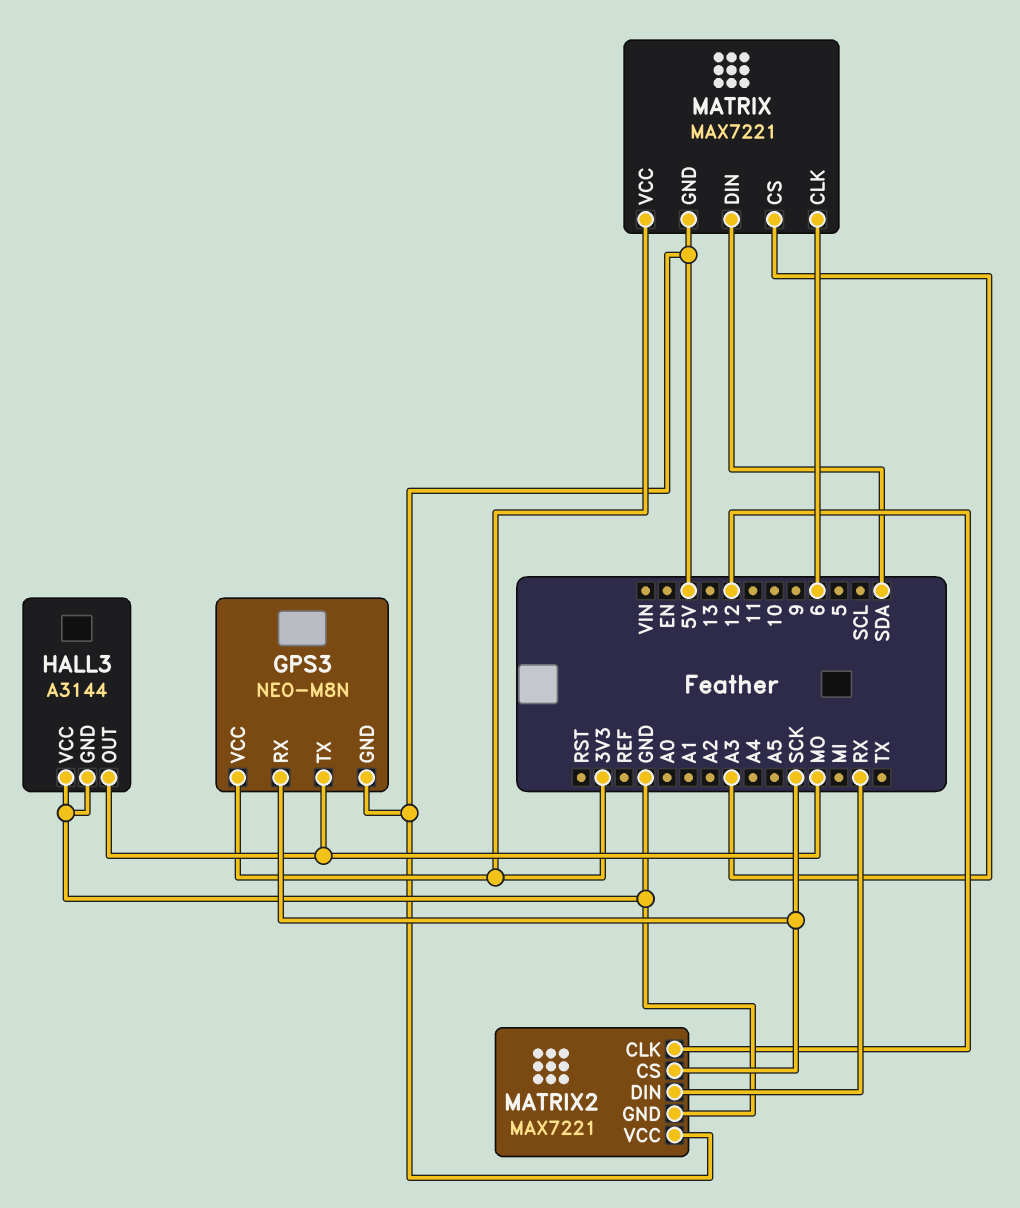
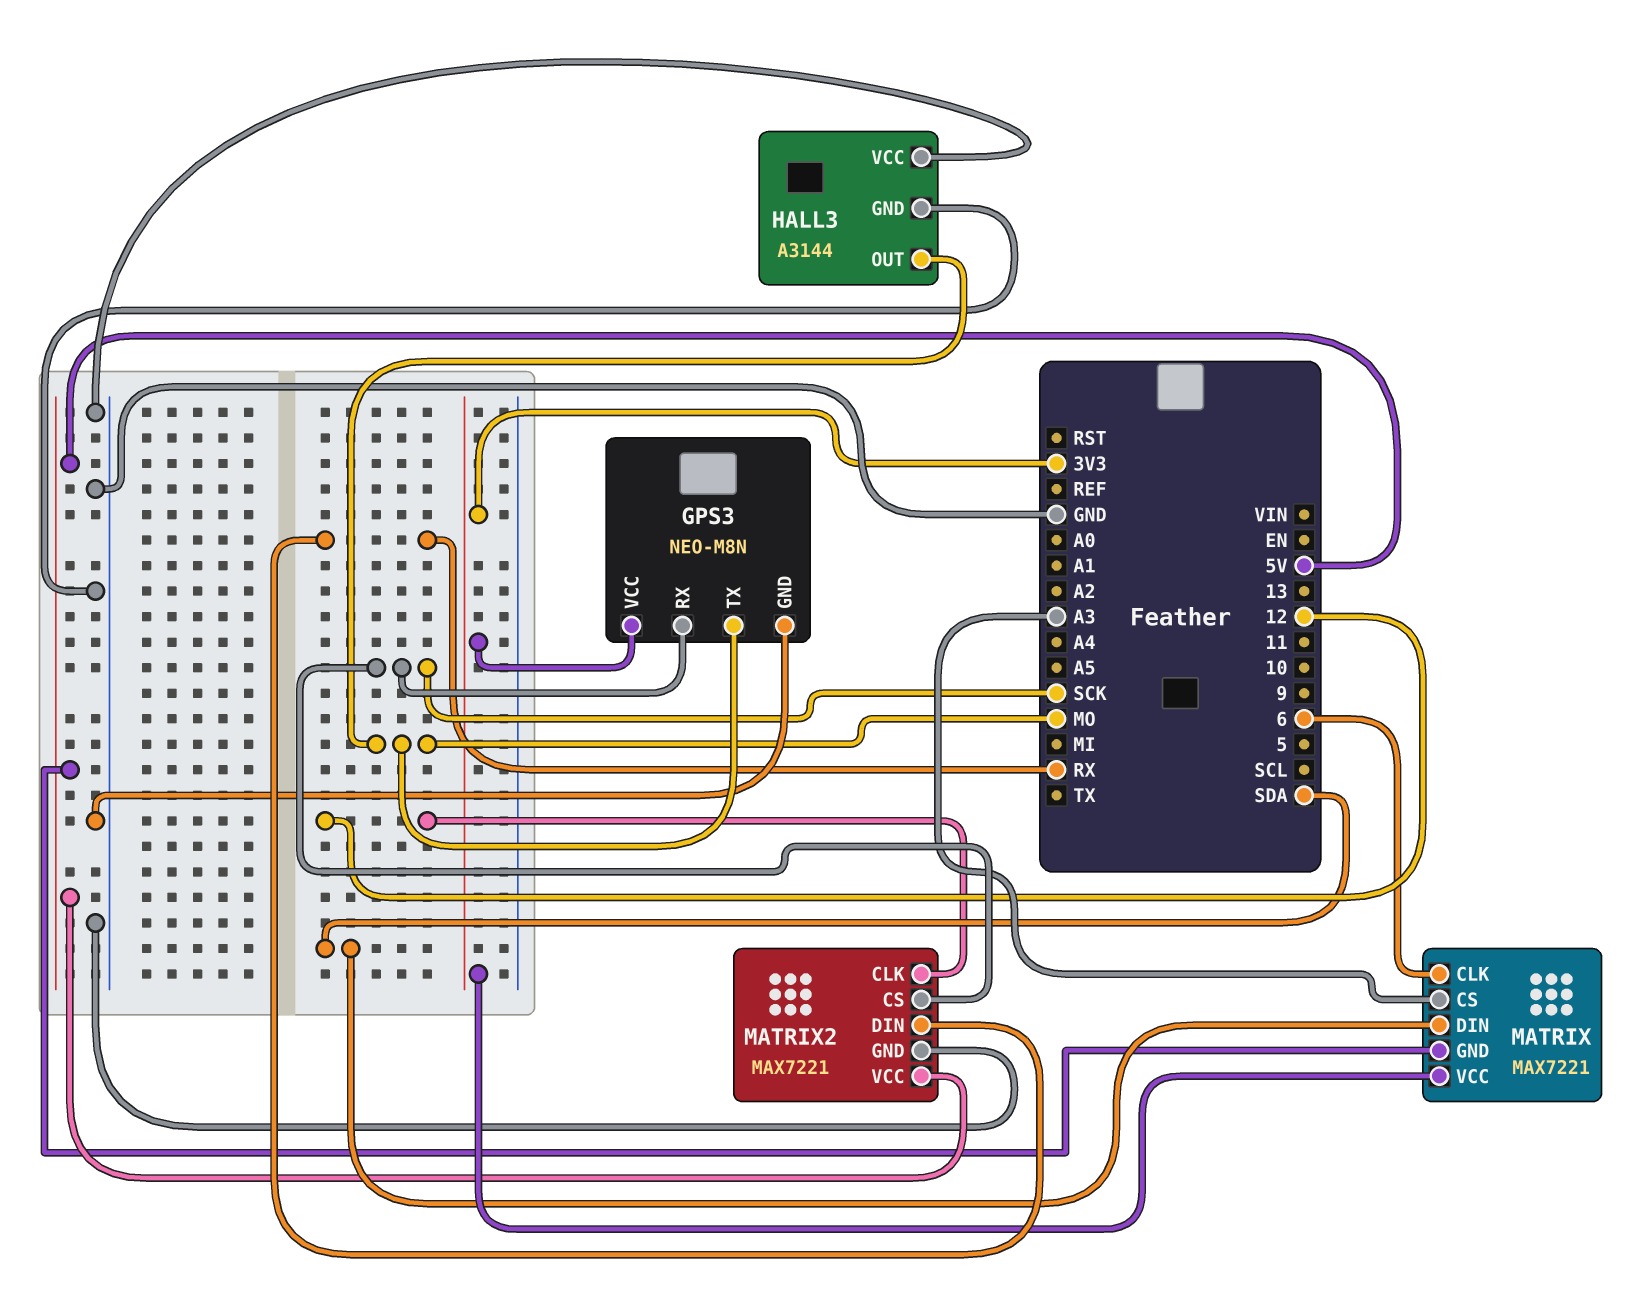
GPS3 pin GND: 5V -> GND

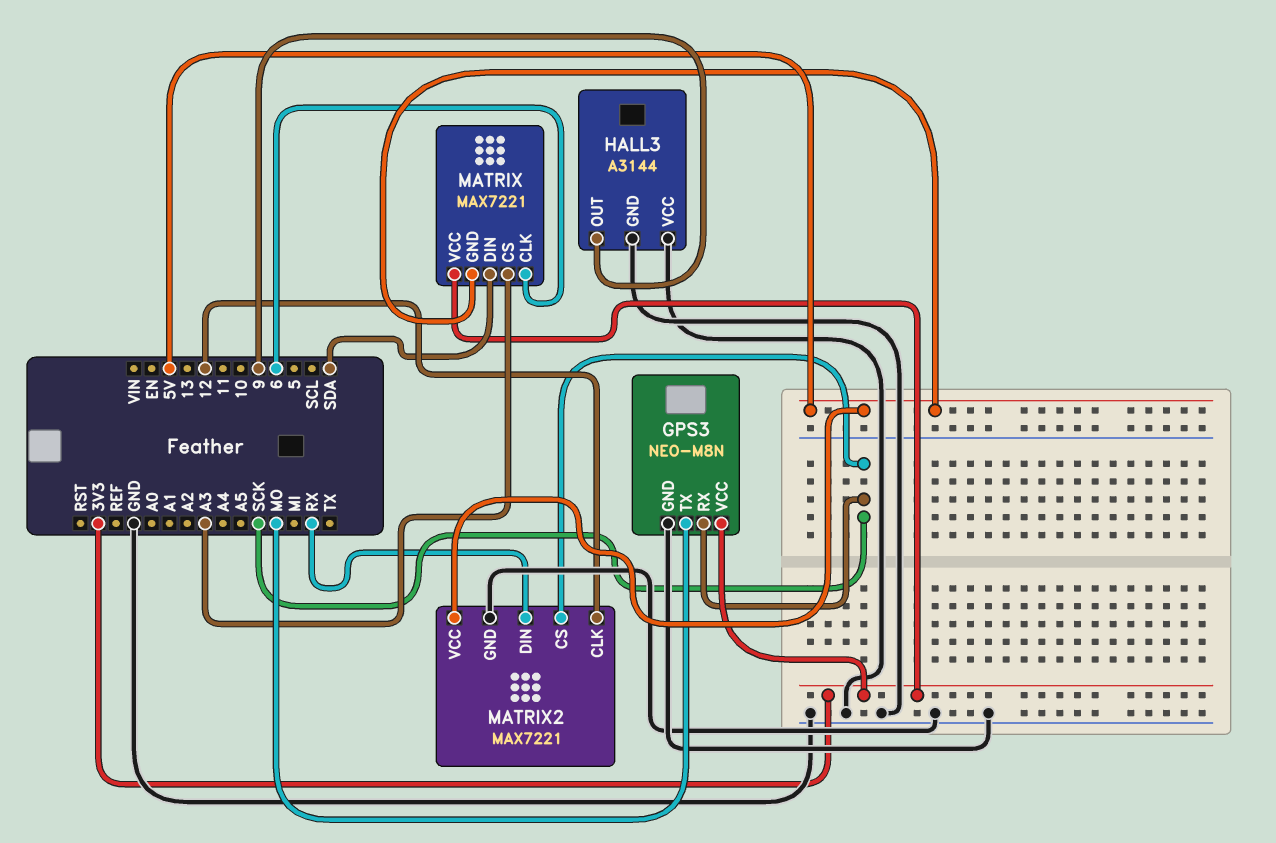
HALL3 pin OUT: MO -> 9

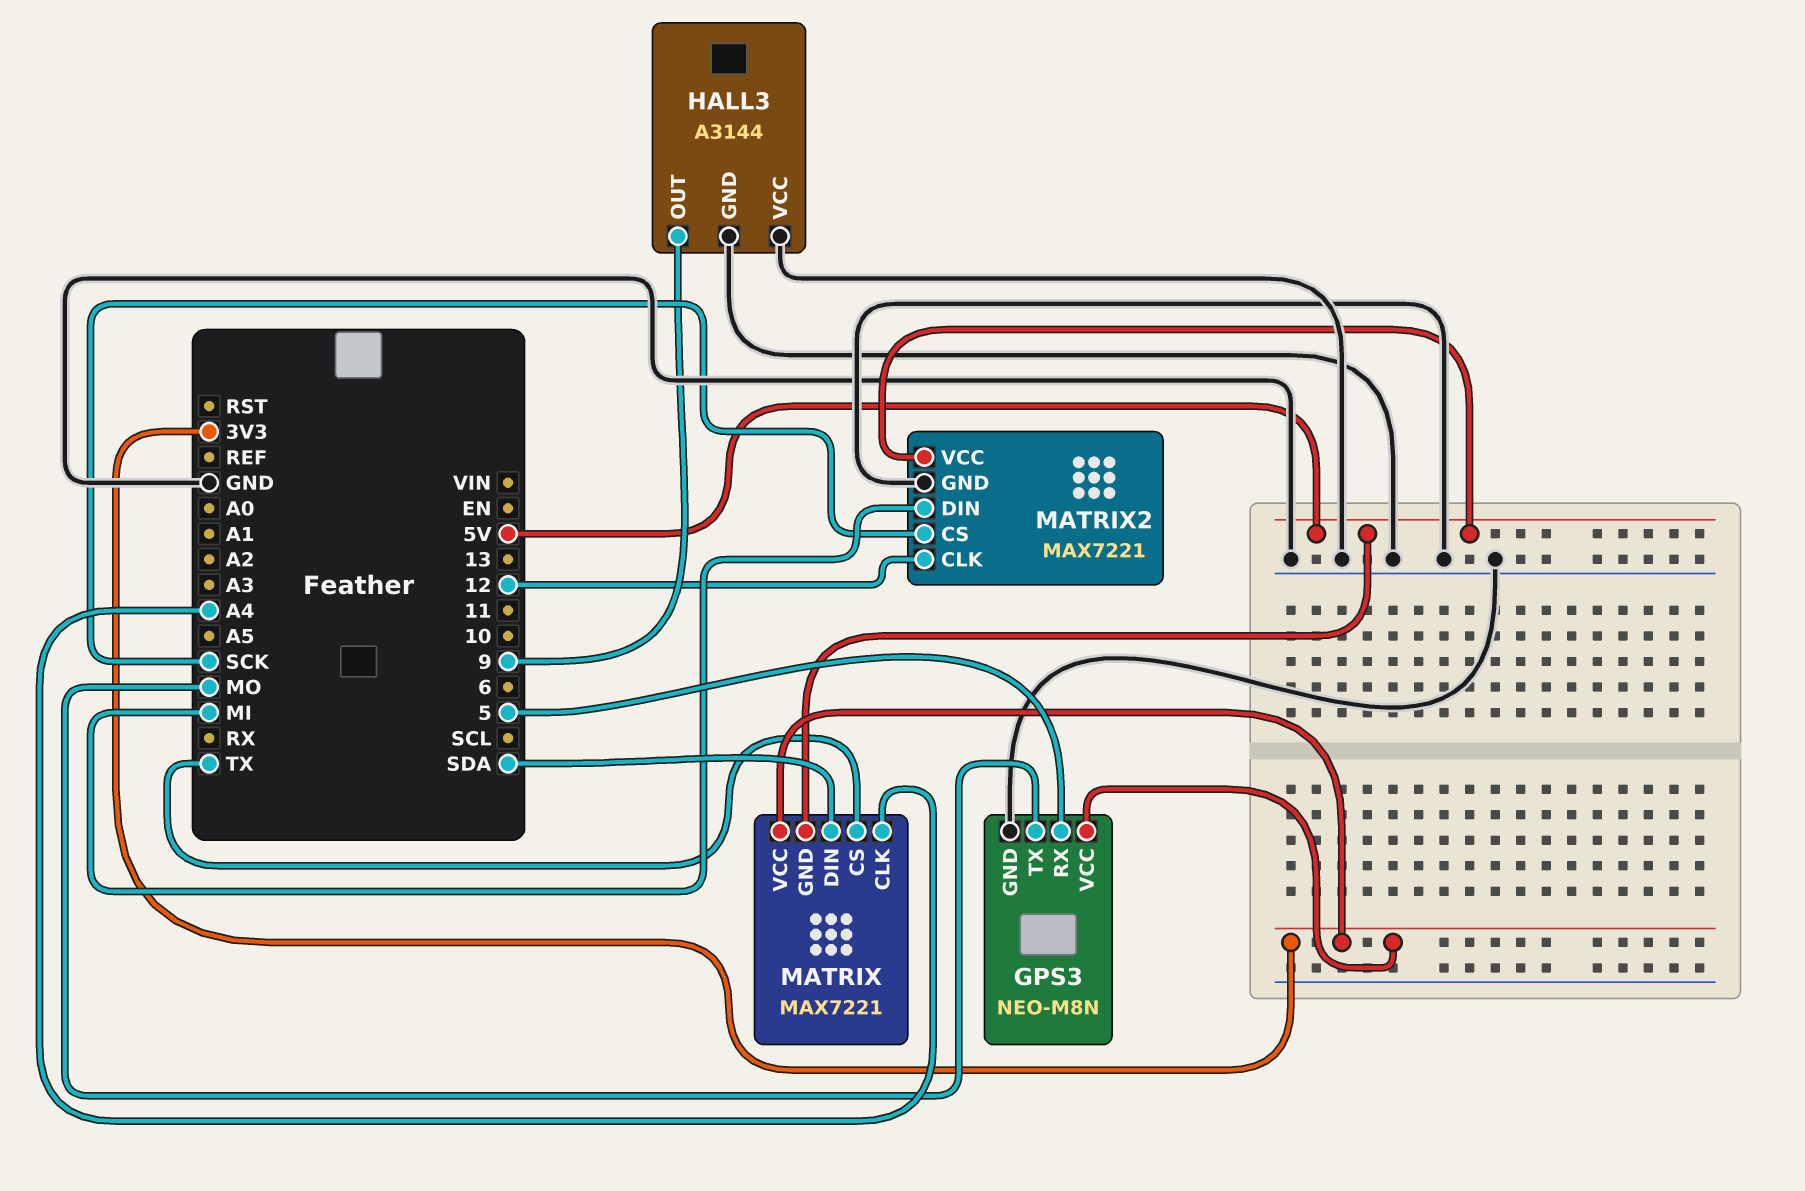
GPS3 pin RX: SCK -> 5
MATRIX pin CLK: 6 -> A4
MATRIX pin CS: A3 -> TX
MATRIX2 pin DIN: RX -> MI

